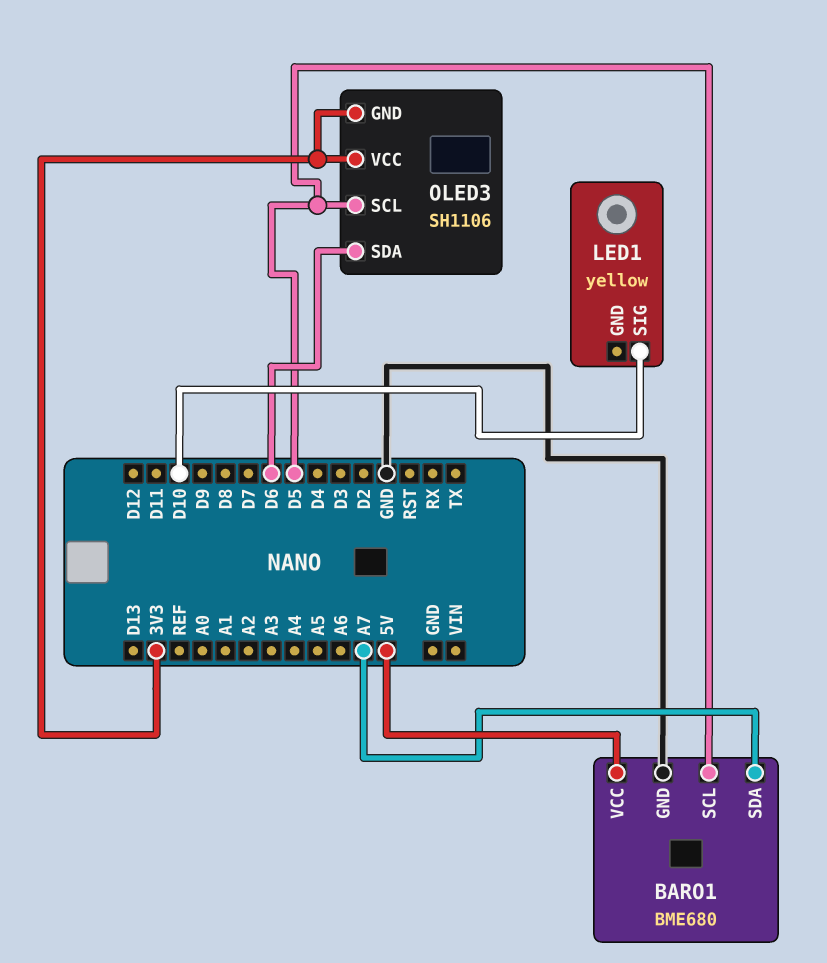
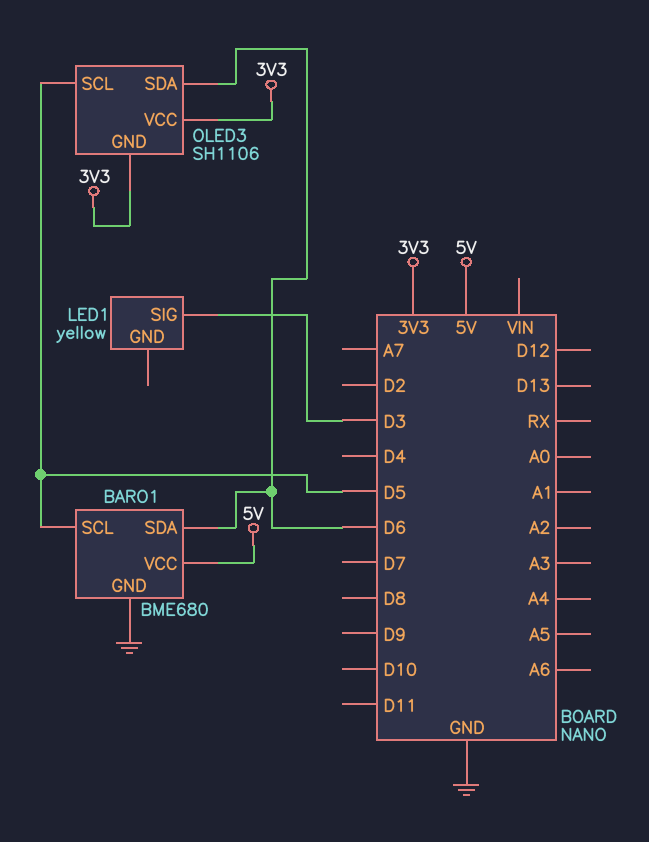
BARO1 pin SDA: A7 -> D6
LED1 pin SIG: D10 -> D3

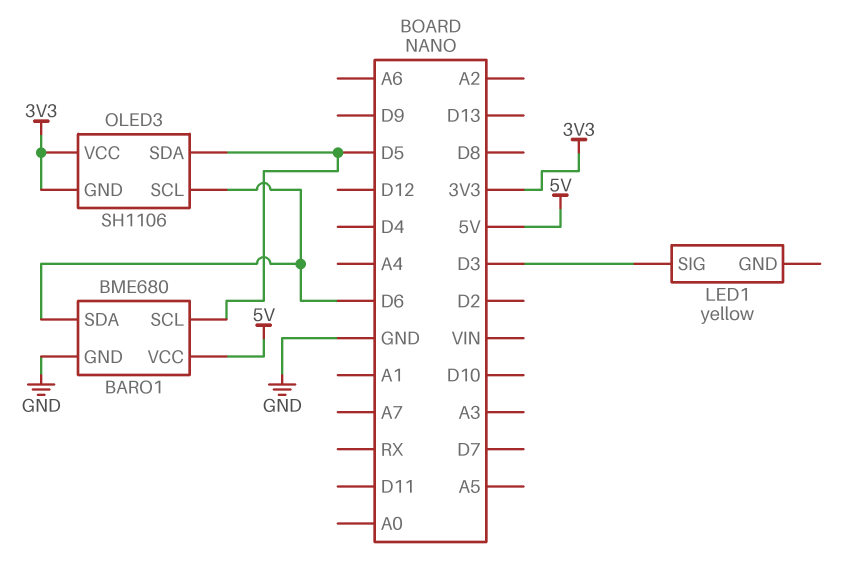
OLED3 pin SCL: D5 -> D6
OLED3 pin SDA: D6 -> D5

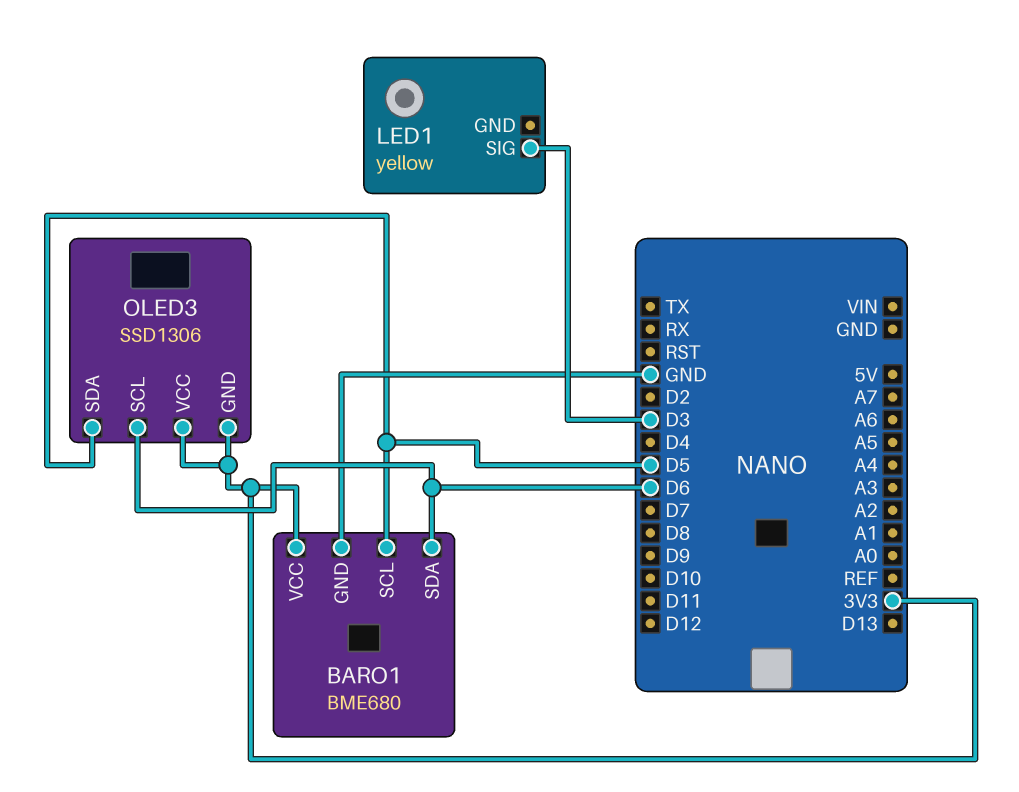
BARO1 pin VCC: 5V -> 3V3
OLED3: SH1106 -> SSD1306

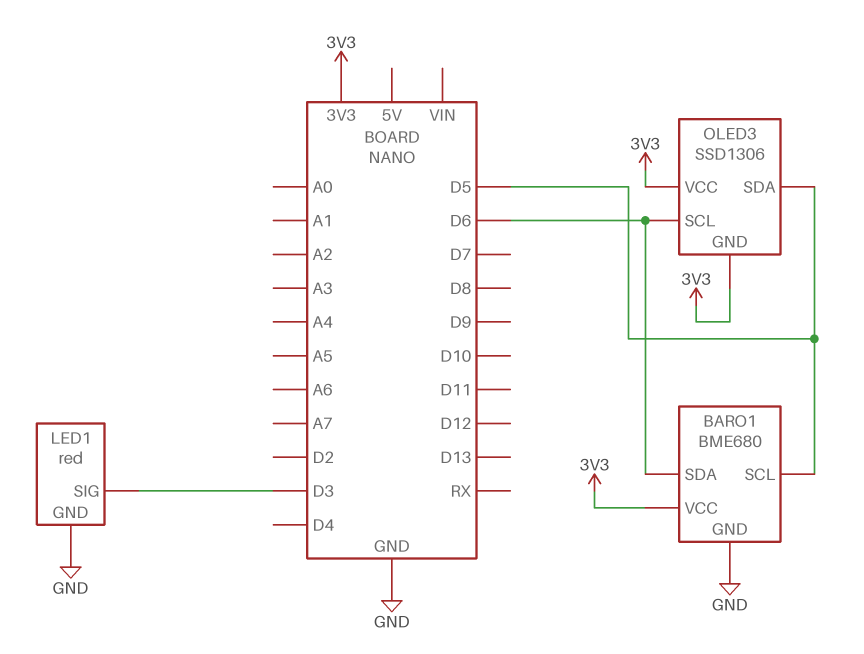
LED1: yellow -> red
LED1 pin GND: none -> GND

